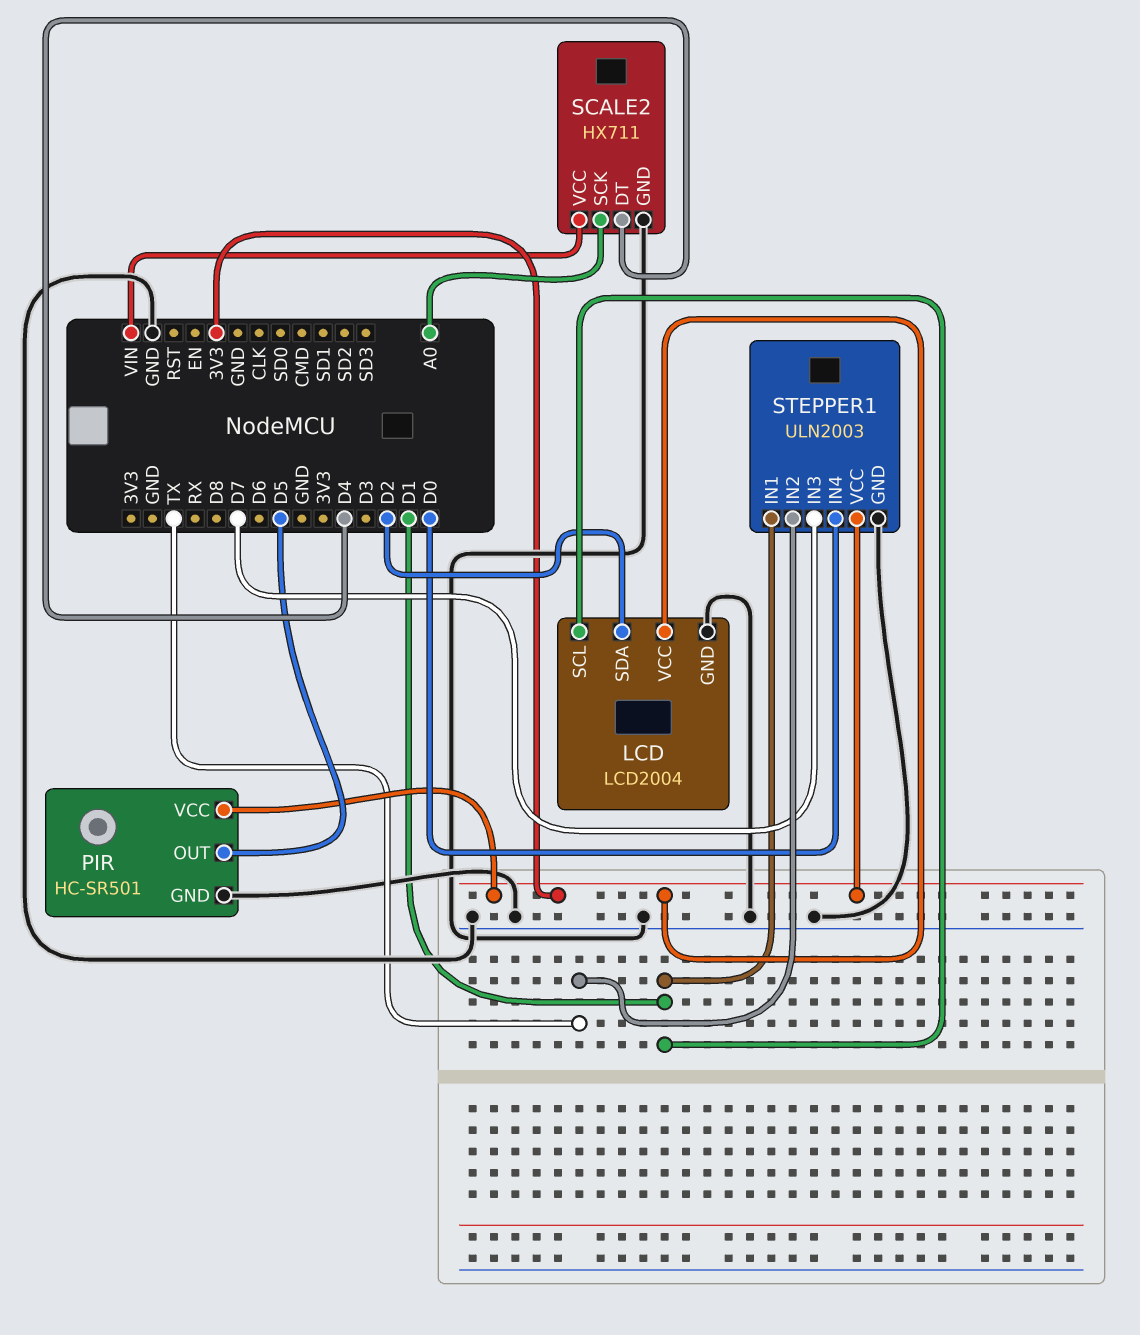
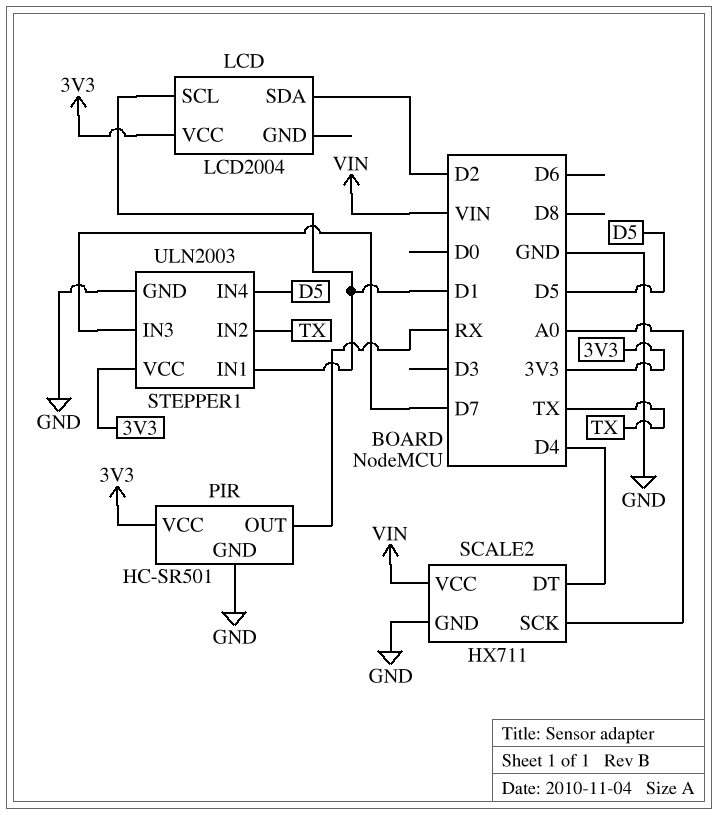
LCD pin GND: GND -> none
PIR pin OUT: D5 -> RX
STEPPER1 pin IN4: D0 -> D5

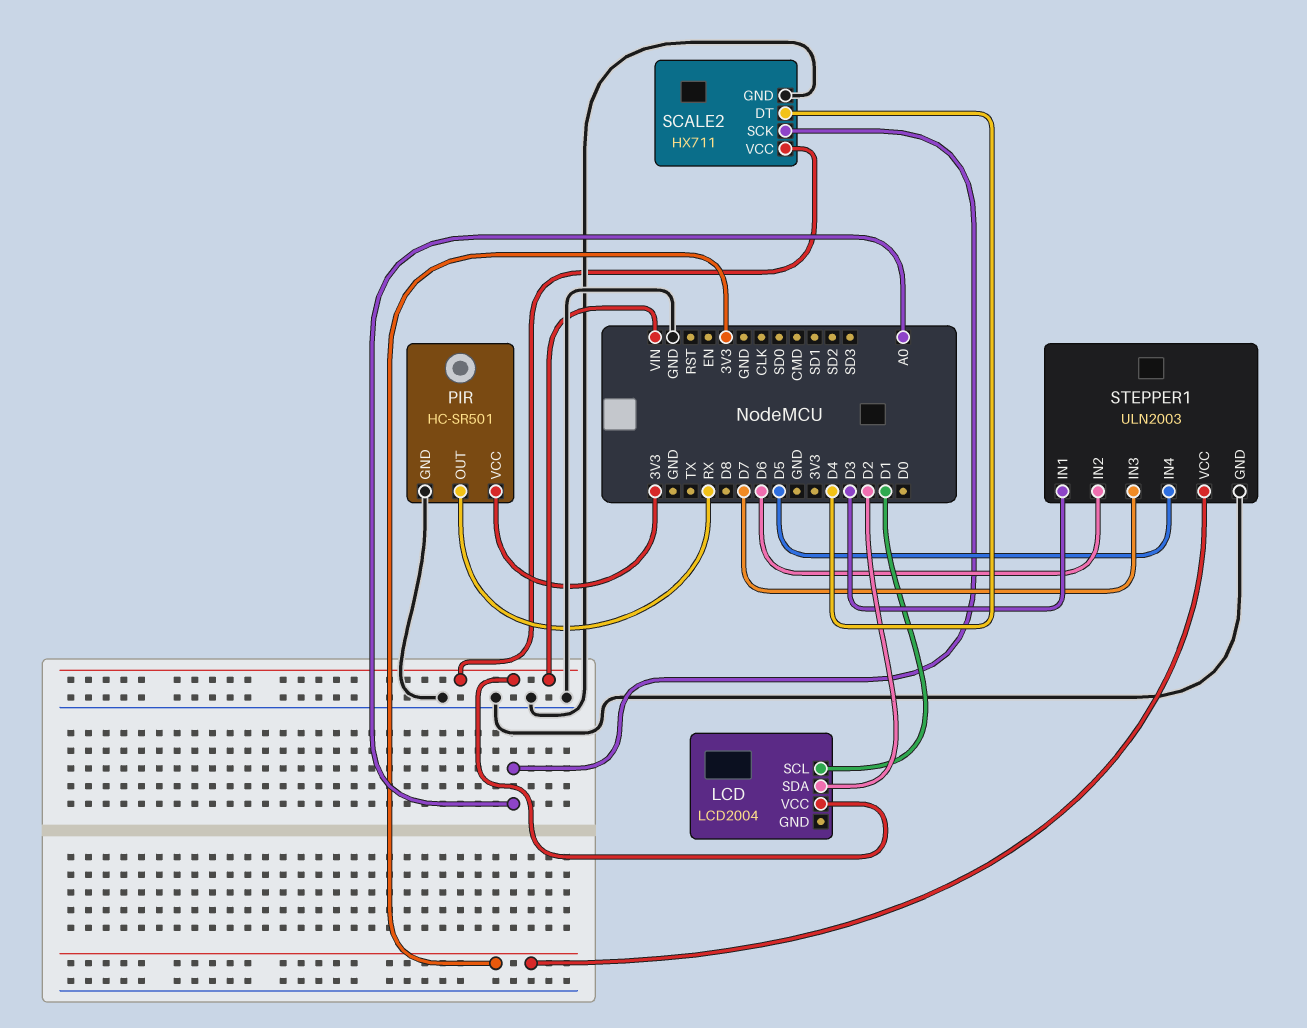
LCD pin VCC: 3V3 -> VIN
STEPPER1 pin IN1: D1 -> D3
STEPPER1 pin IN2: TX -> D6

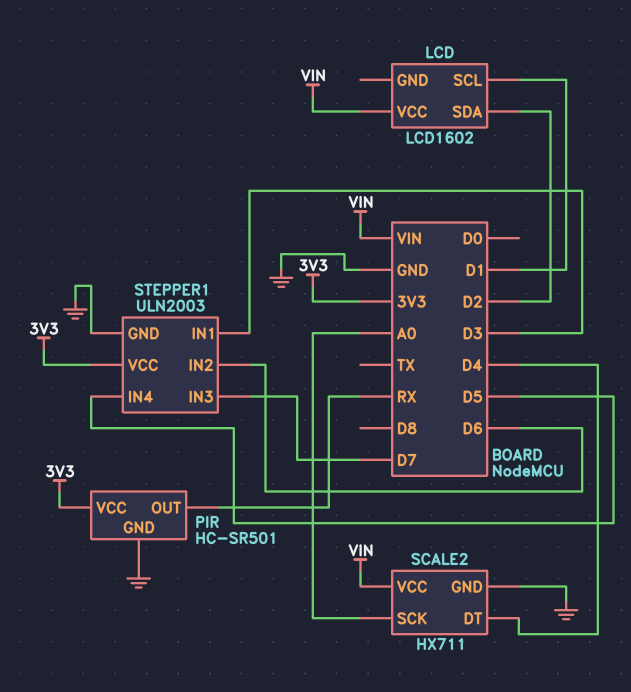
LCD: LCD2004 -> LCD1602

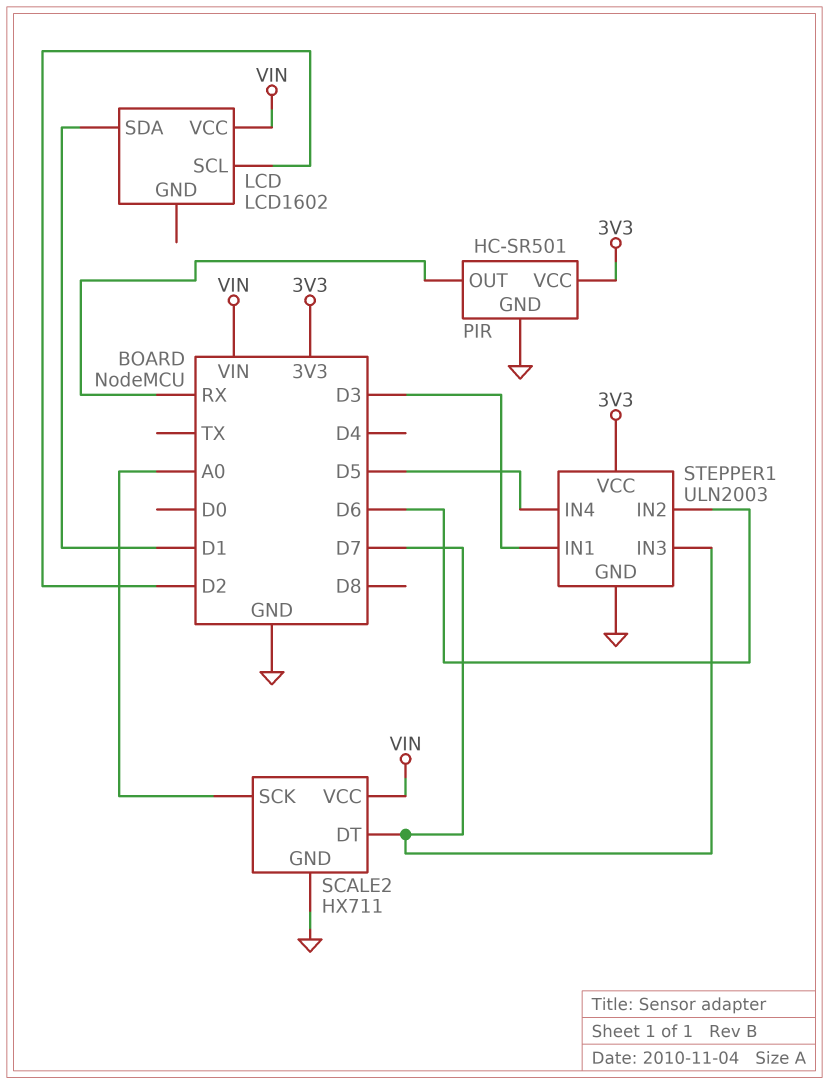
LCD pin SCL: D1 -> D2
LCD pin SDA: D2 -> D1
SCALE2 pin DT: D4 -> D7

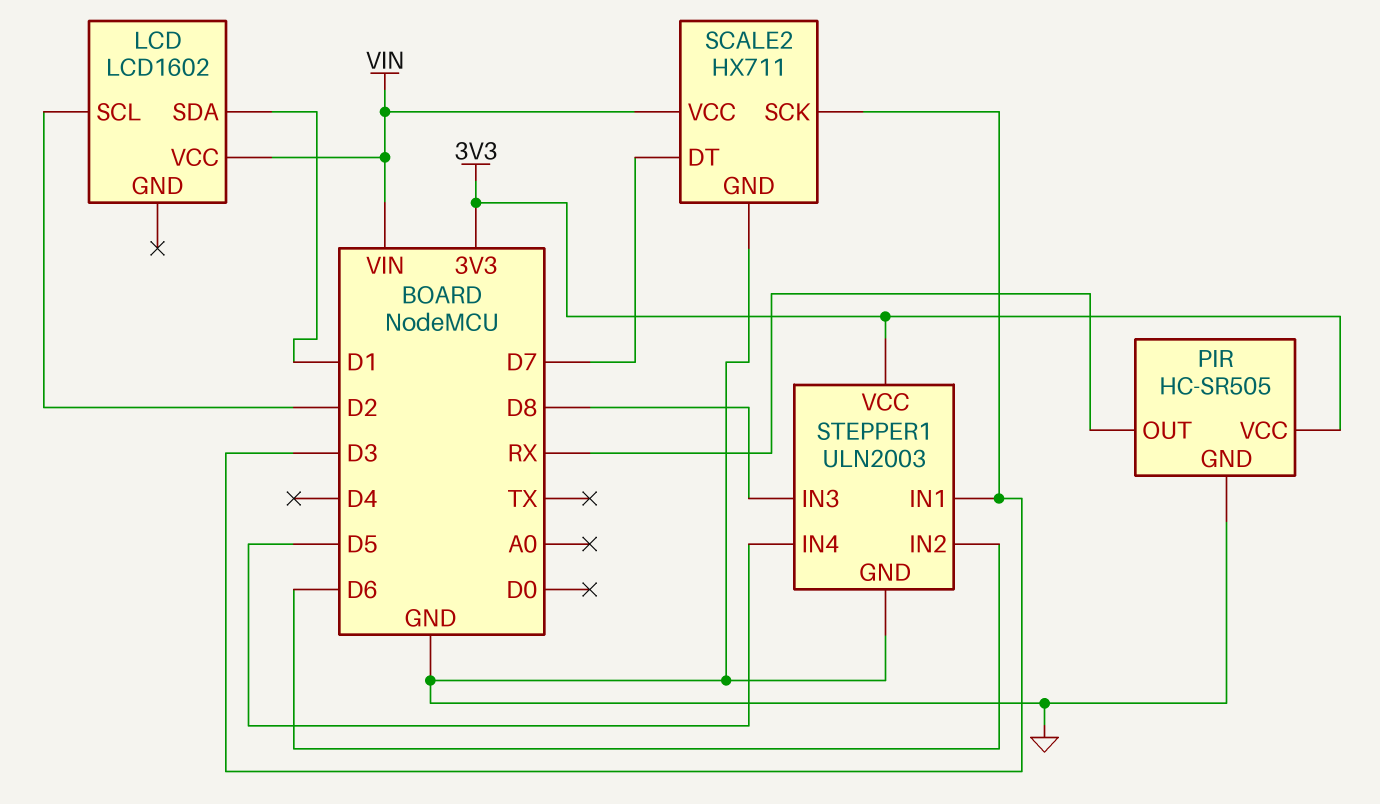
PIR: HC-SR501 -> HC-SR505
SCALE2 pin SCK: A0 -> D3
STEPPER1 pin IN3: D7 -> D8

